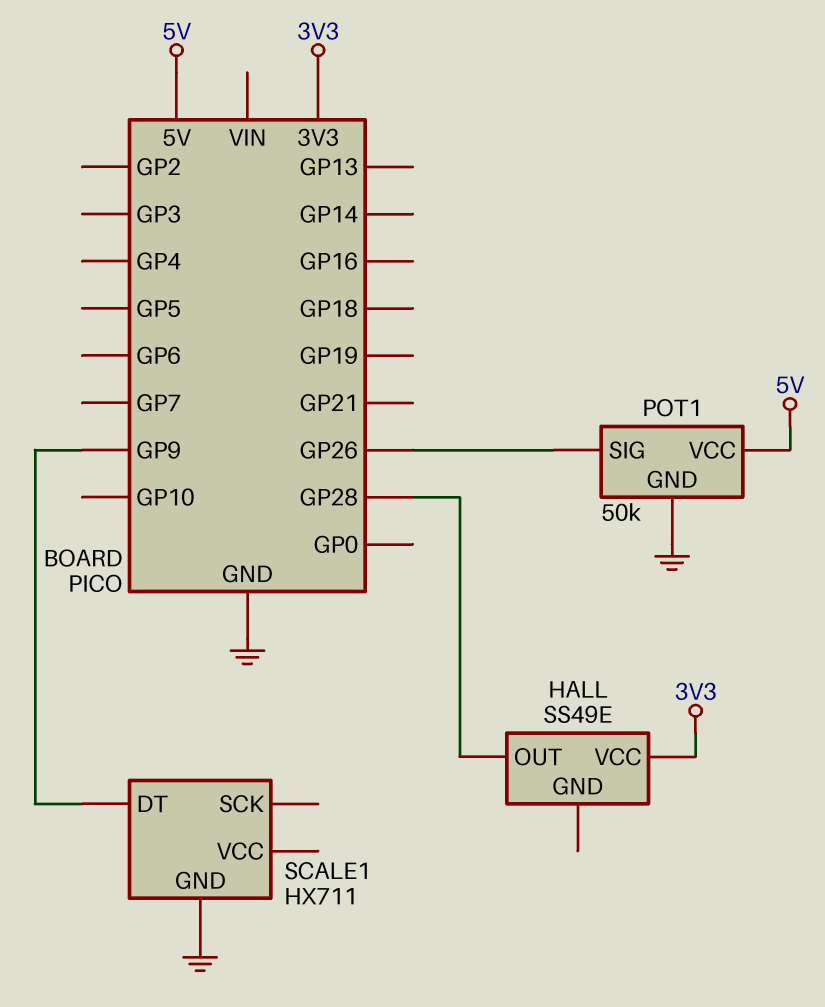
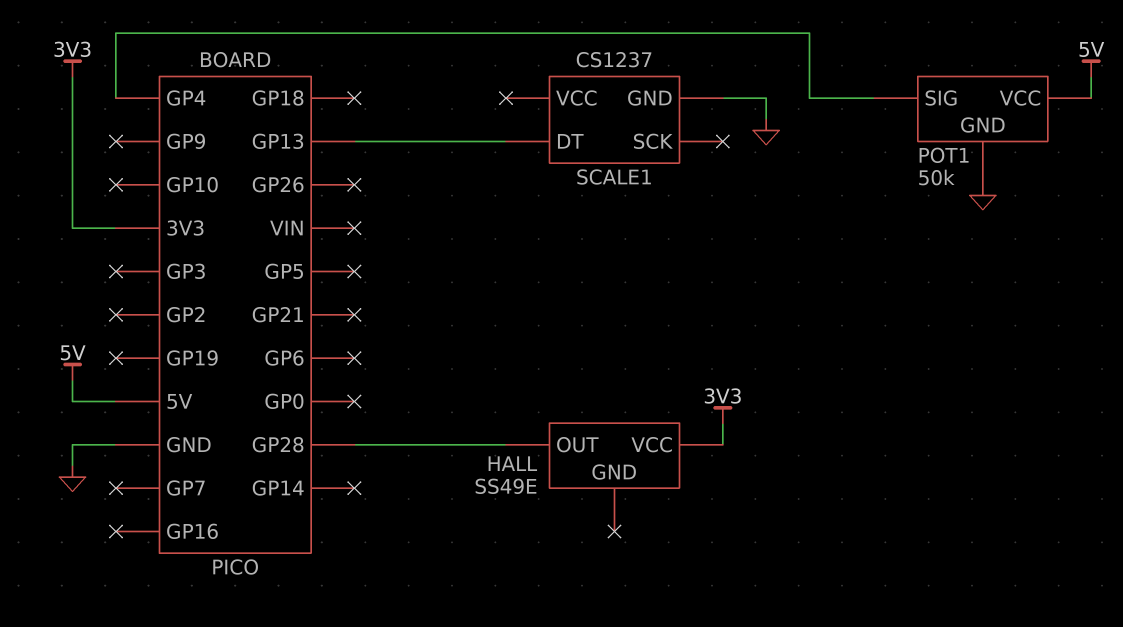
POT1 pin SIG: GP26 -> GP4
SCALE1: HX711 -> CS1237
SCALE1 pin DT: GP9 -> GP13

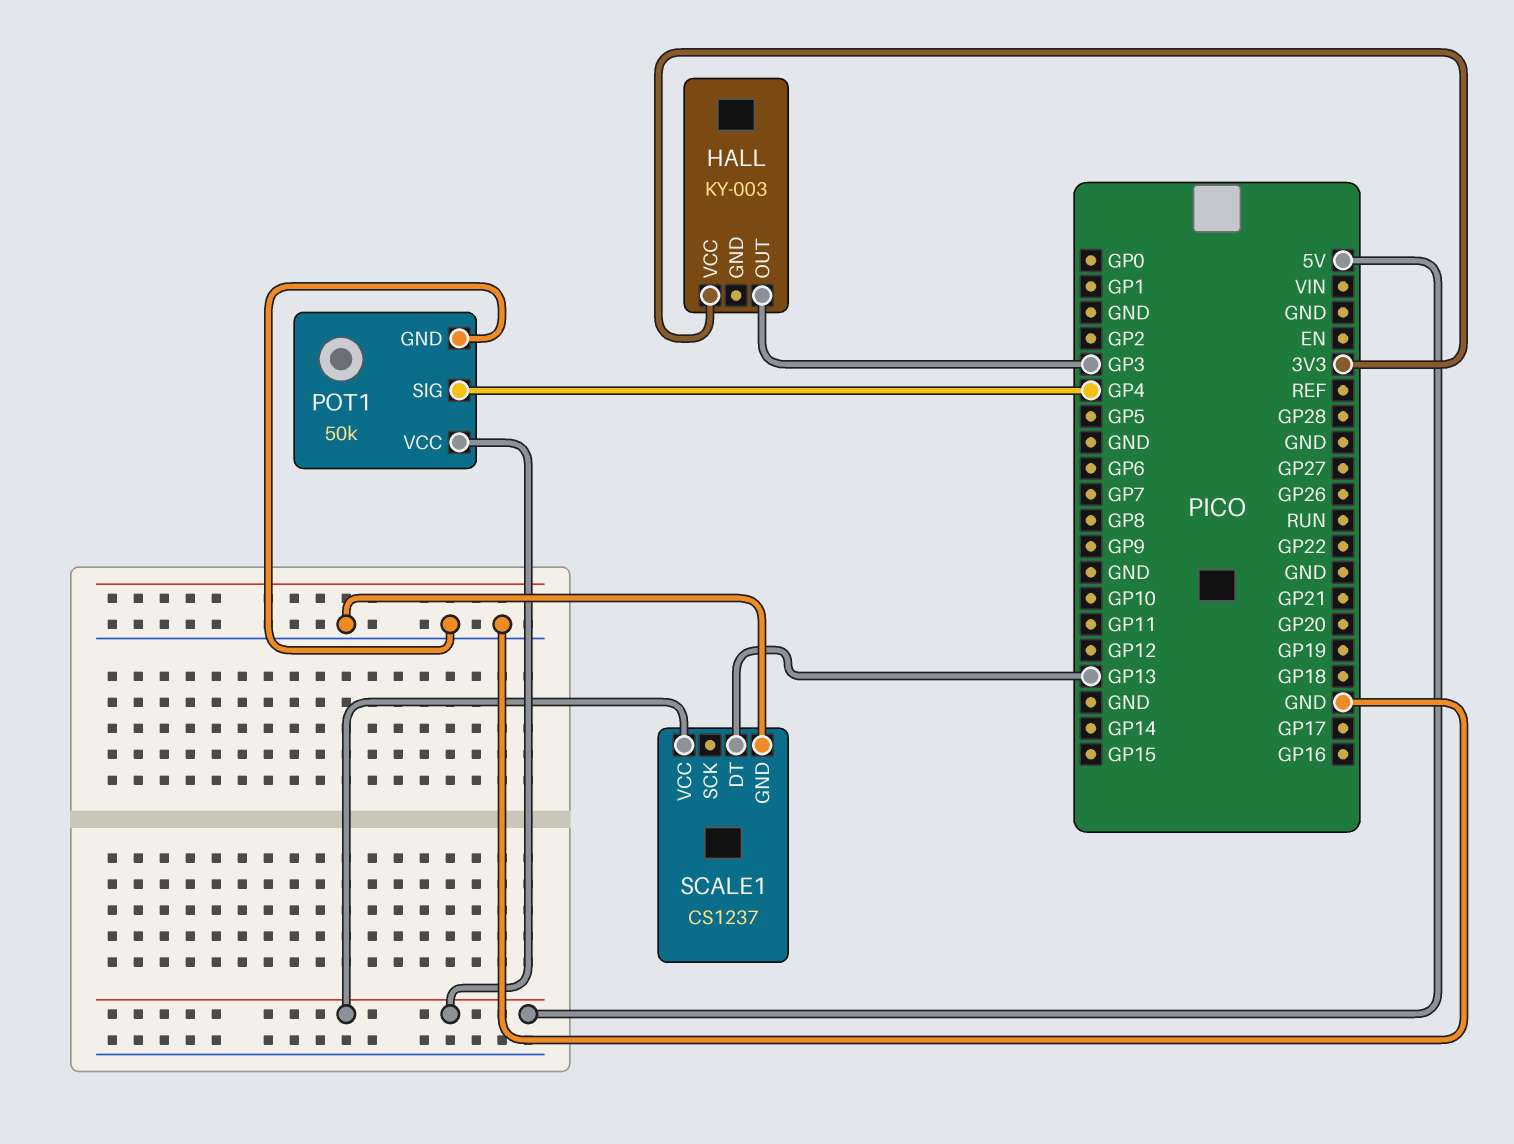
HALL: SS49E -> KY-003
HALL pin OUT: GP28 -> GP3
SCALE1 pin VCC: none -> 5V

